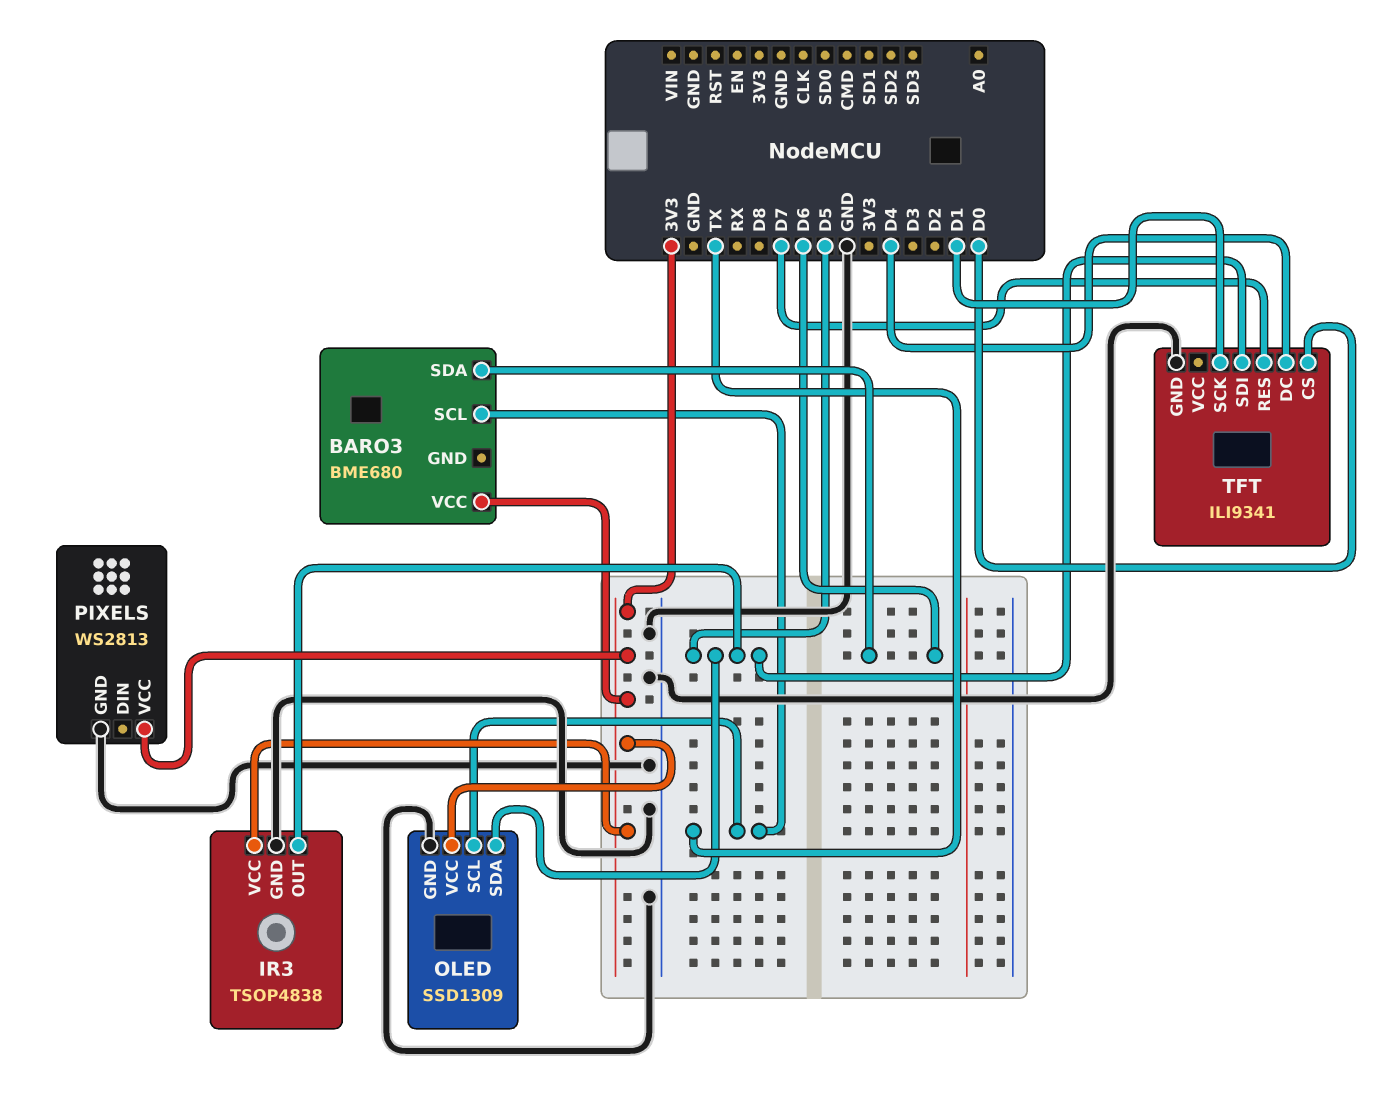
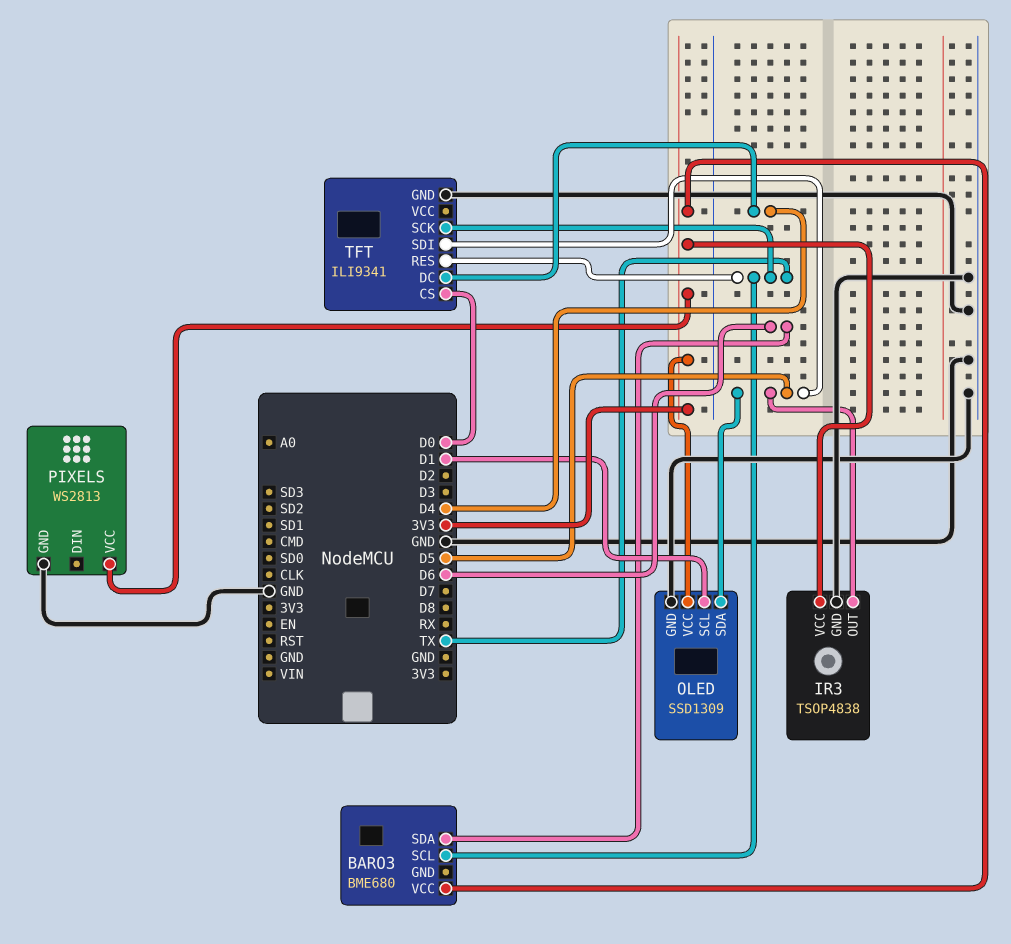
OLED pin SCL: TX -> D1
TFT pin RES: D7 -> TX
TFT pin SCK: D1 -> TX

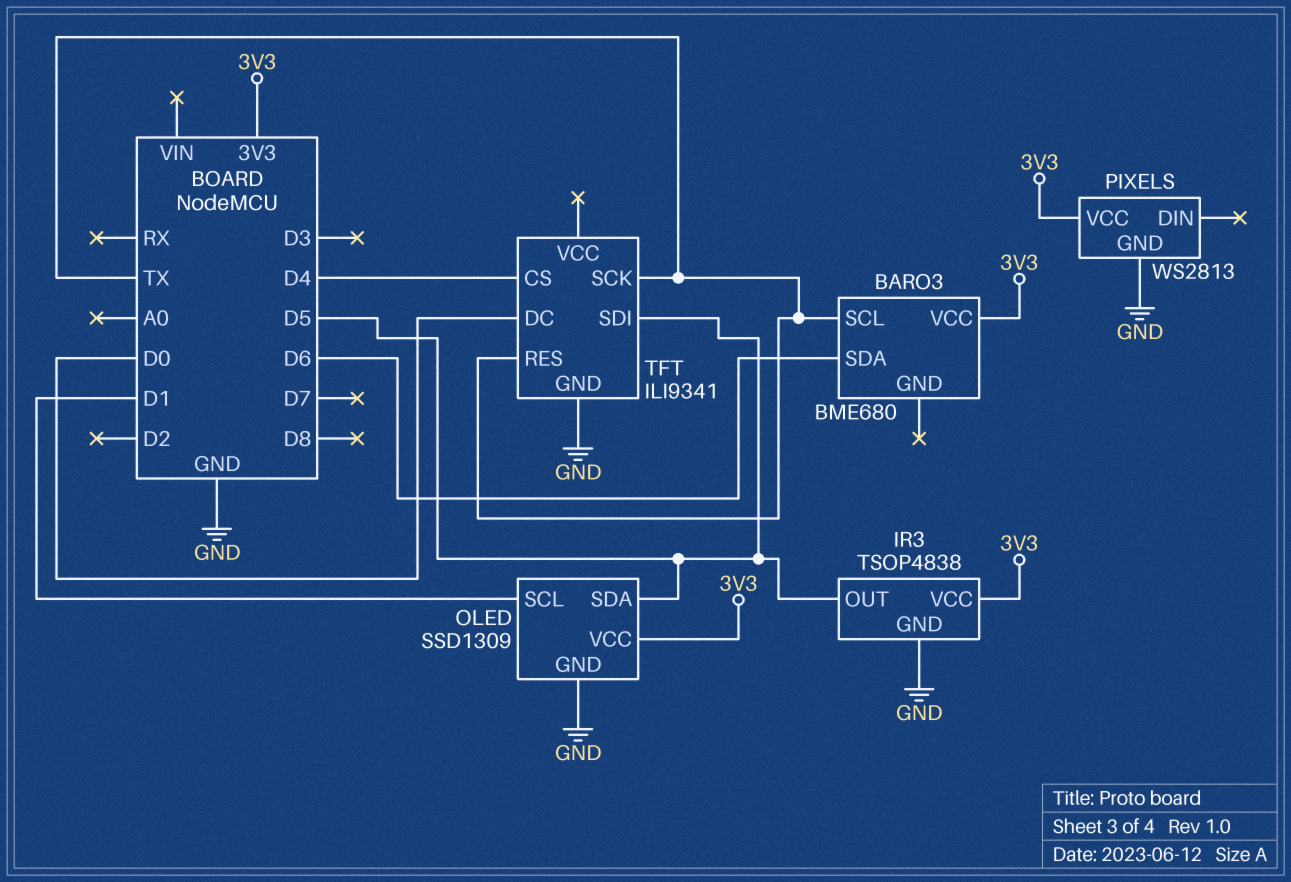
TFT pin CS: D0 -> D4
TFT pin DC: D4 -> D0

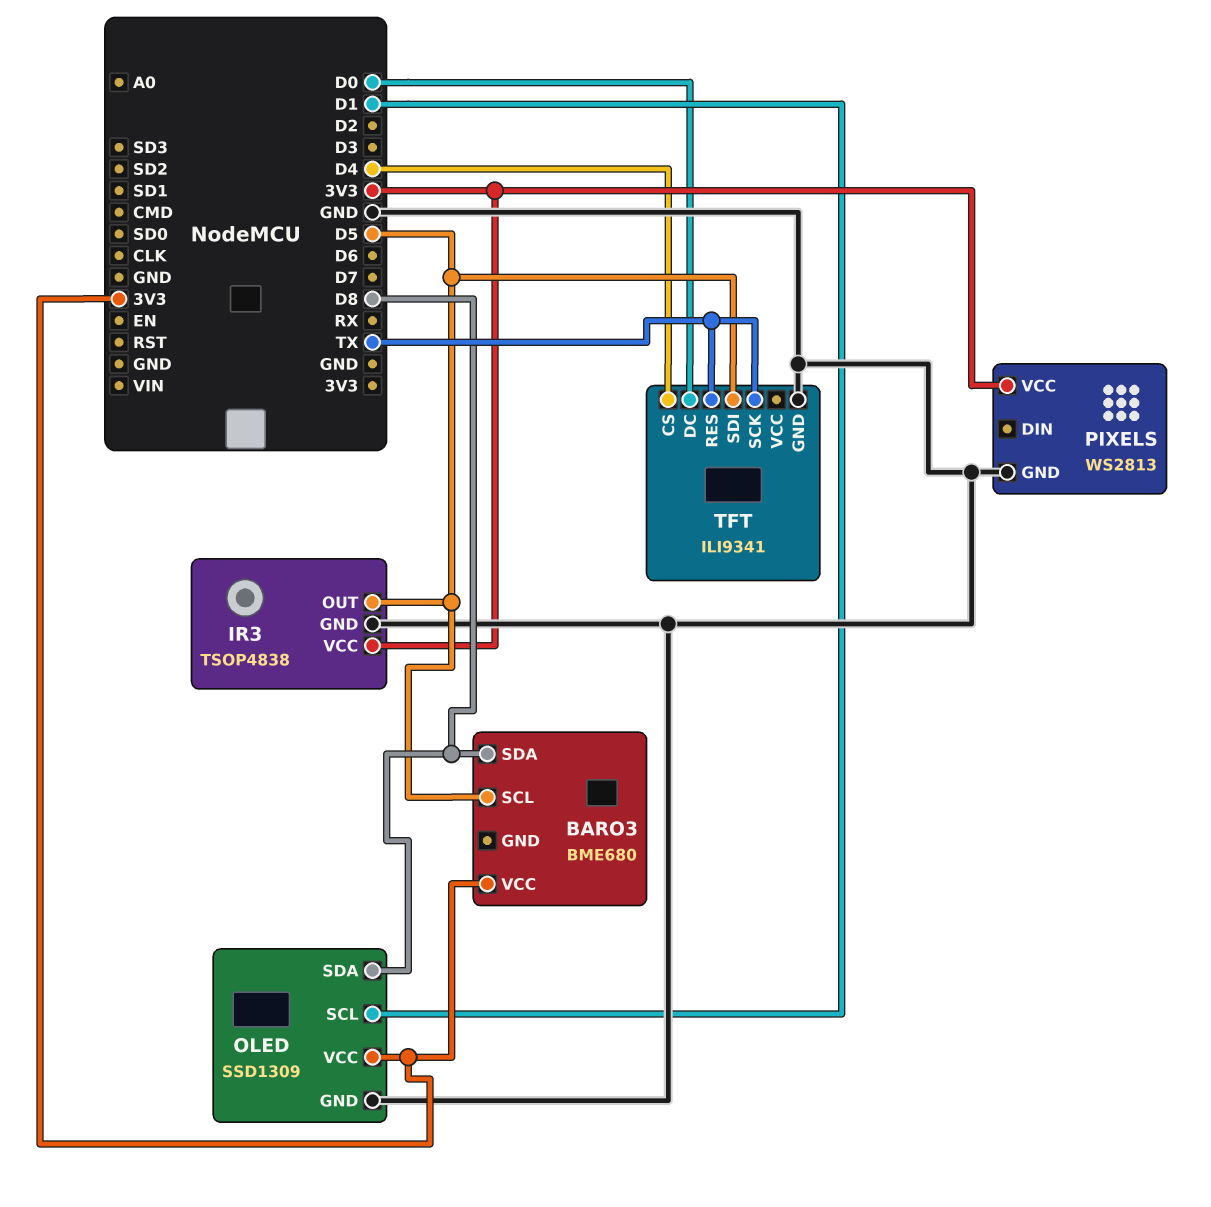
BARO3 pin SCL: TX -> D5
BARO3 pin SDA: D6 -> D8
OLED pin SDA: D5 -> D8

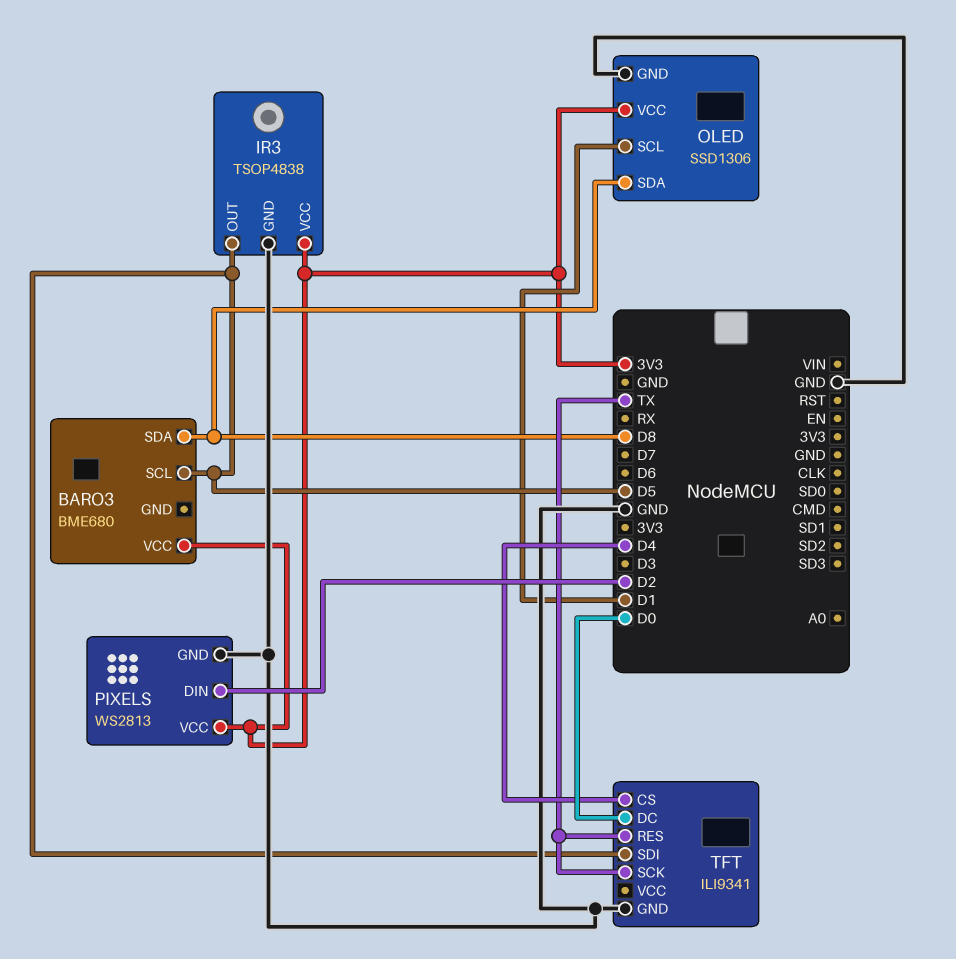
OLED: SSD1309 -> SSD1306
PIXELS pin DIN: none -> D2

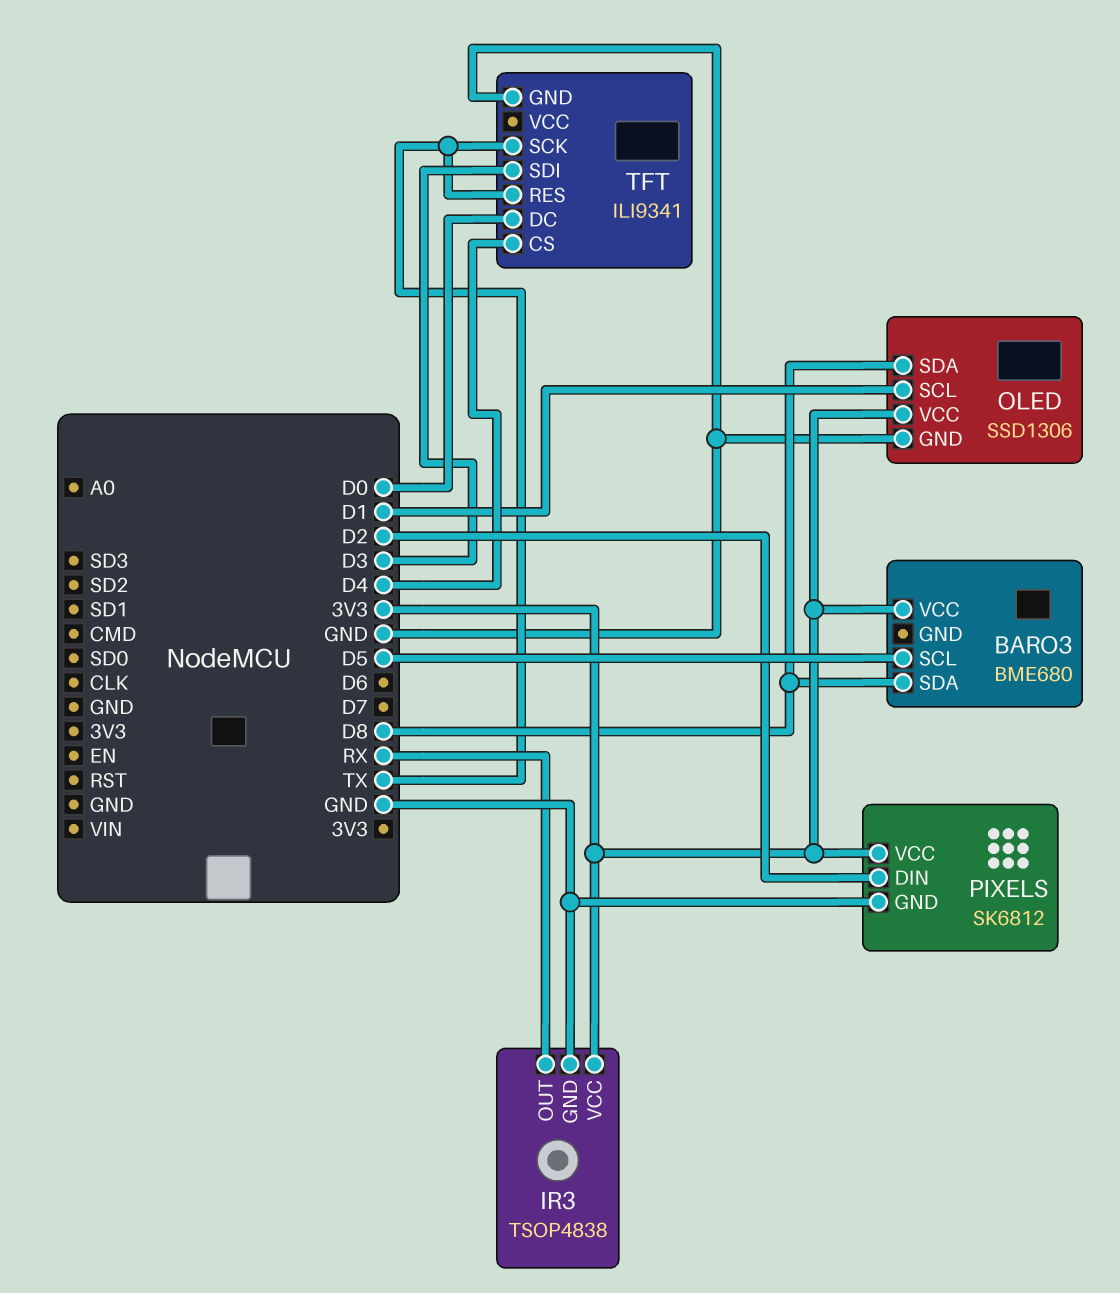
IR3 pin OUT: D5 -> RX
PIXELS: WS2813 -> SK6812
TFT pin SDI: D5 -> D3

